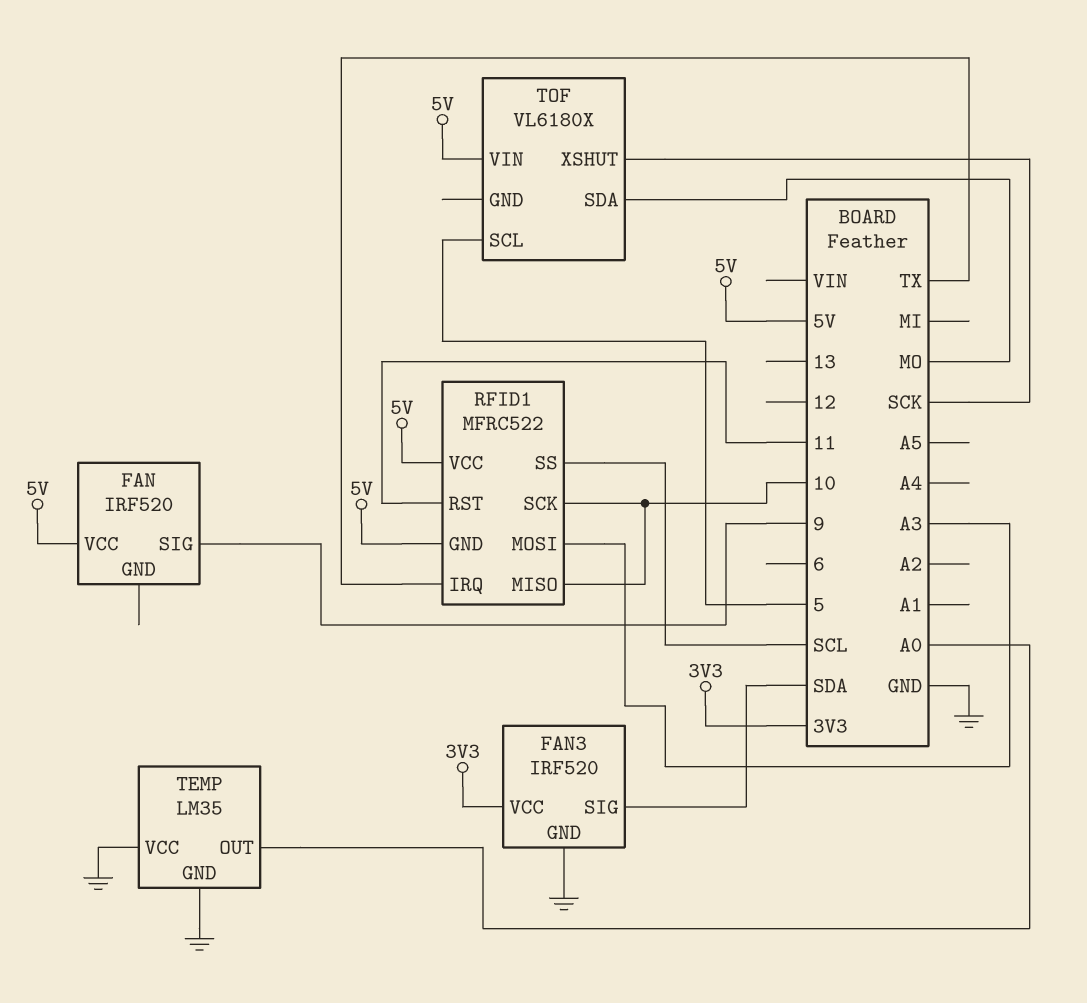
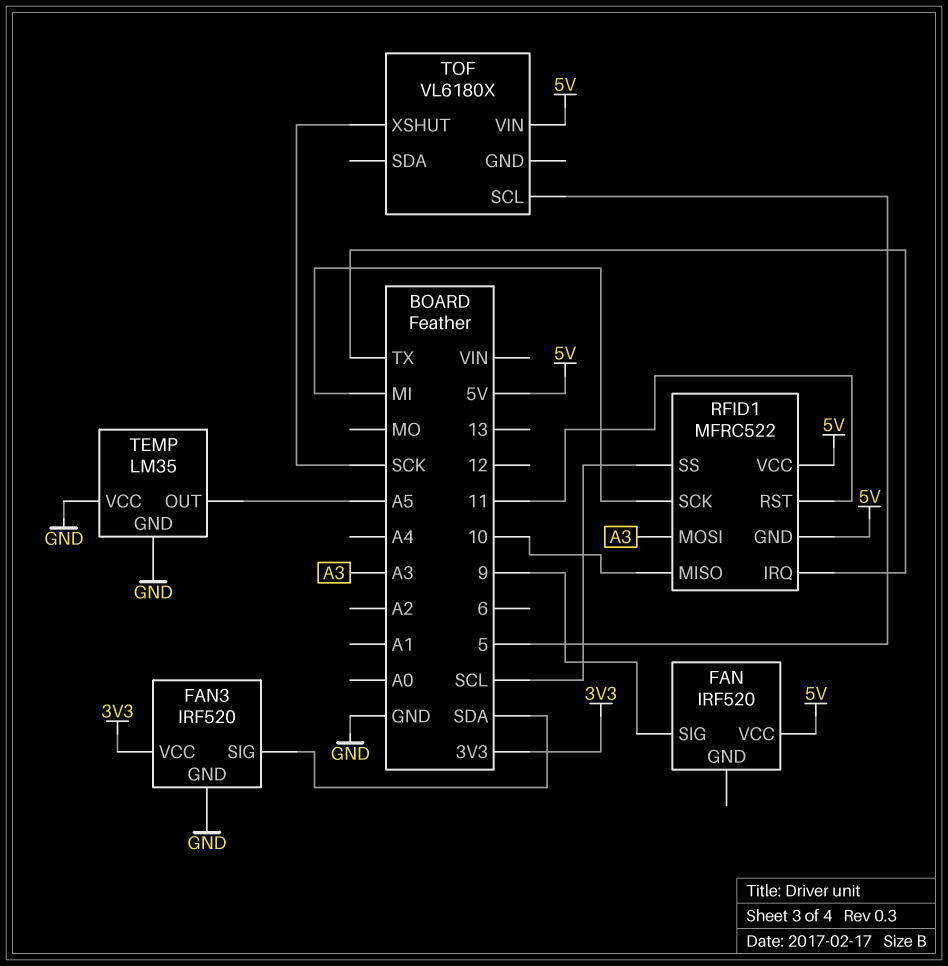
RFID1 pin SCK: 10 -> MI
TEMP pin OUT: A0 -> A5
TOF pin SDA: MO -> none

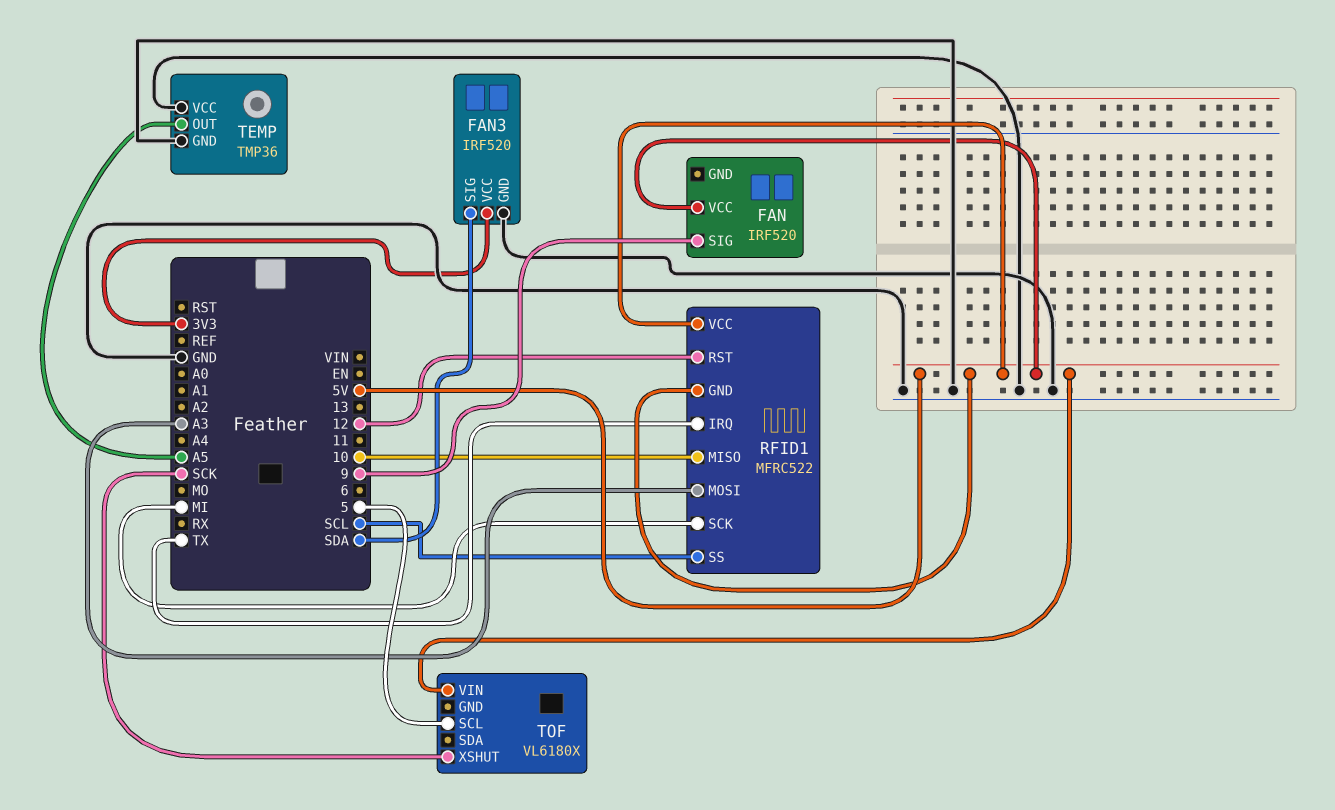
RFID1 pin RST: 11 -> 12
TEMP: LM35 -> TMP36

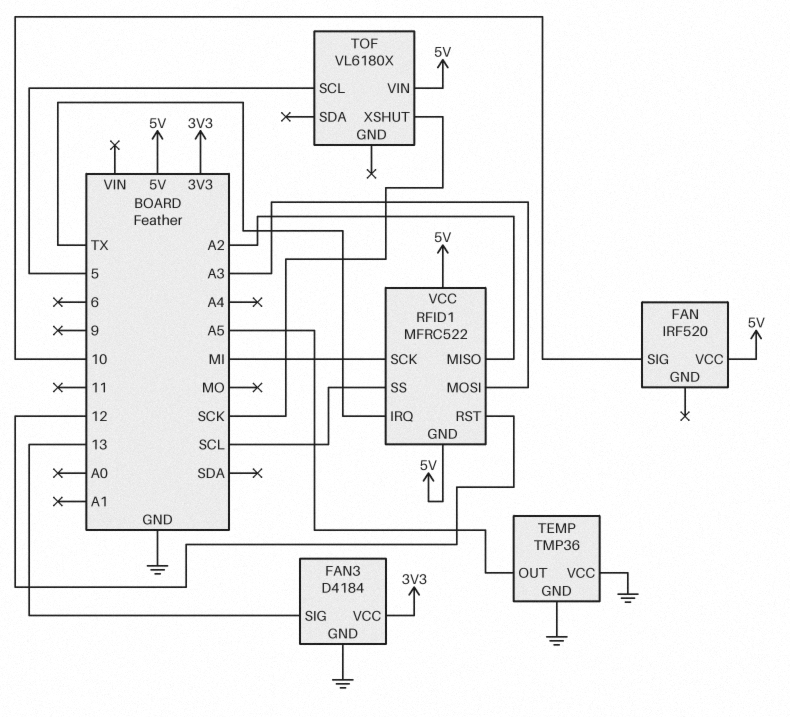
FAN pin SIG: 9 -> 10
FAN3: IRF520 -> D4184
FAN3 pin SIG: SDA -> 13
RFID1 pin MISO: 10 -> A2

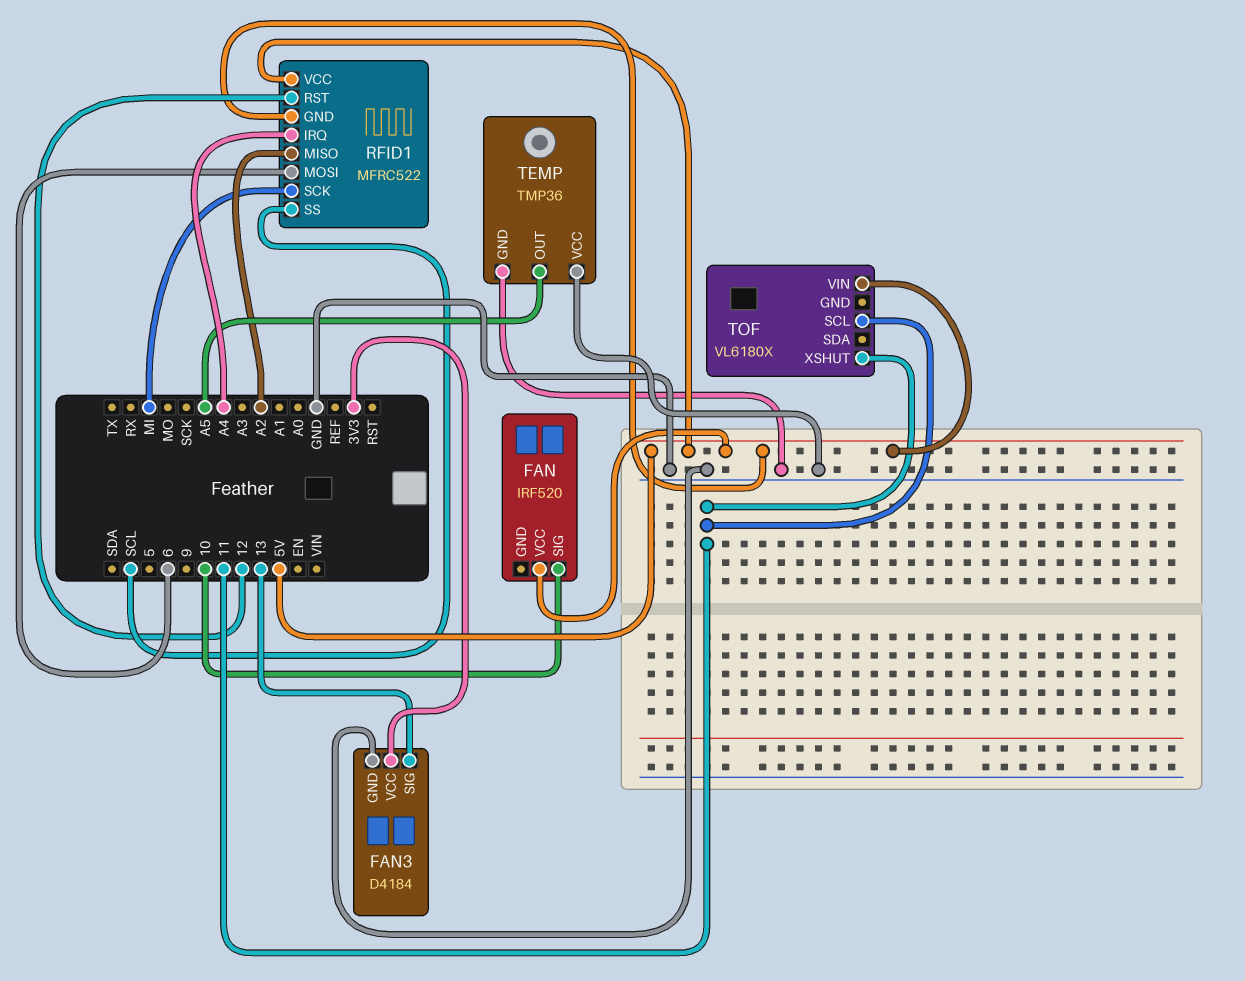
RFID1 pin IRQ: TX -> A4
RFID1 pin MOSI: A3 -> 6
TOF pin SCL: 5 -> 11
TOF pin XSHUT: SCK -> 11

